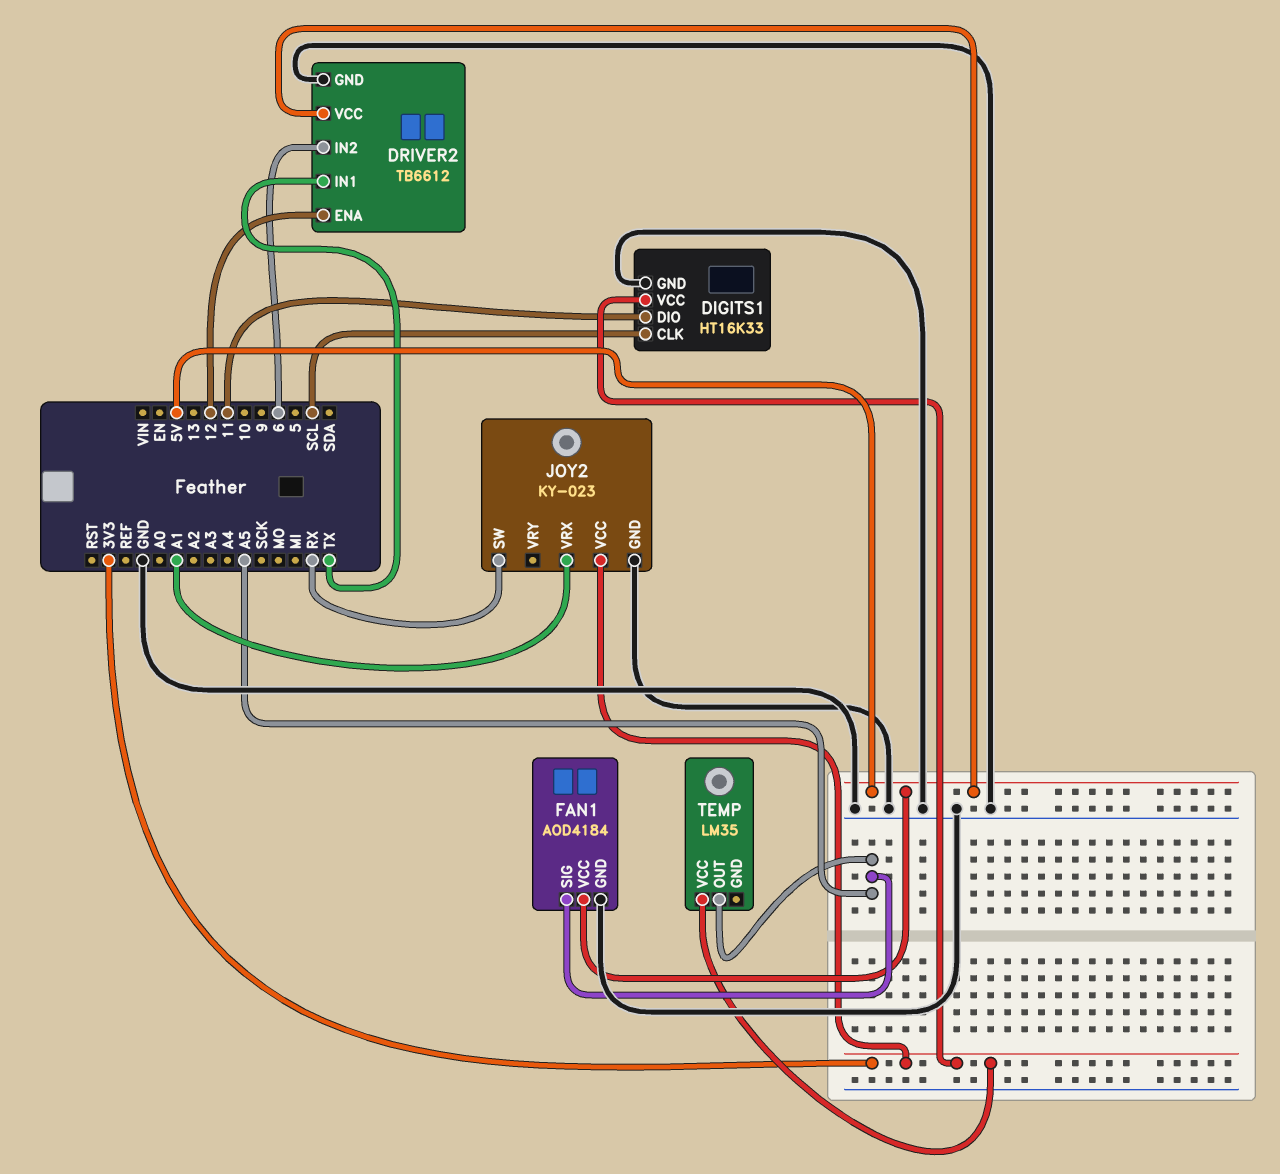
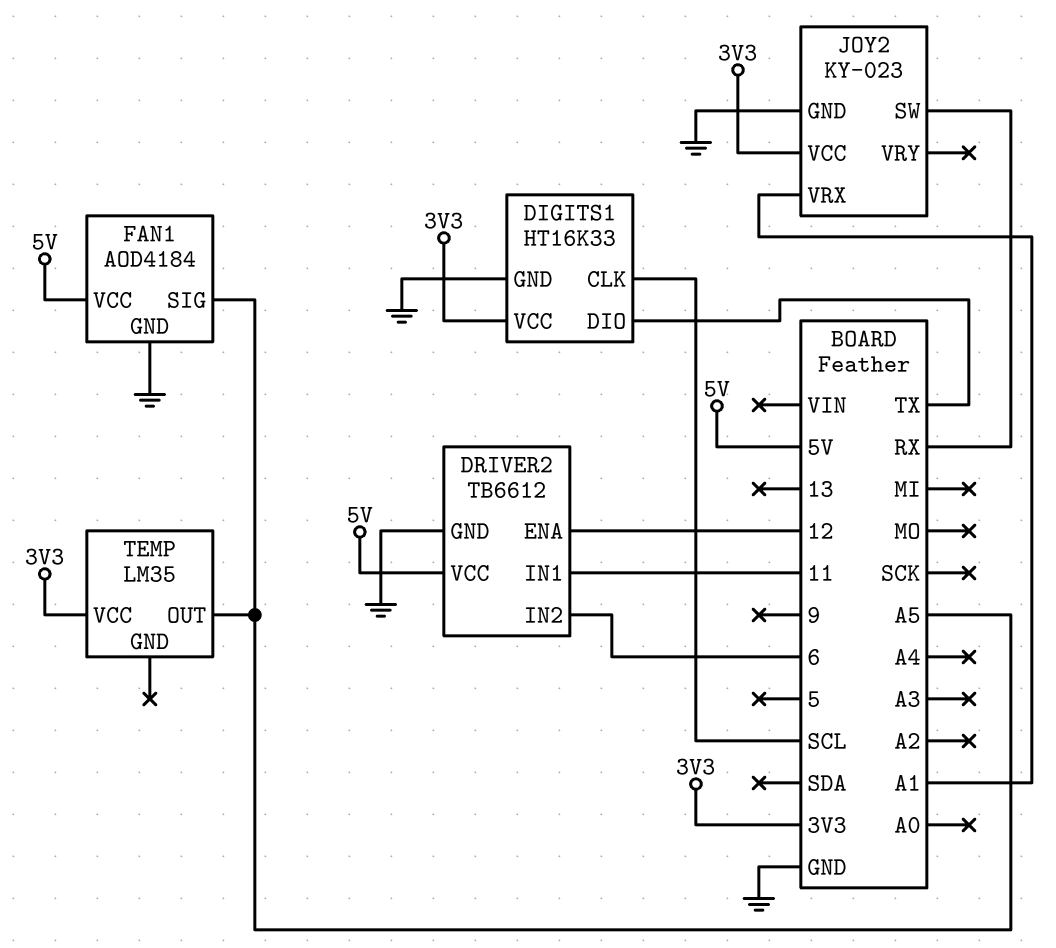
DIGITS1 pin DIO: 11 -> TX
DRIVER2 pin IN1: TX -> 11

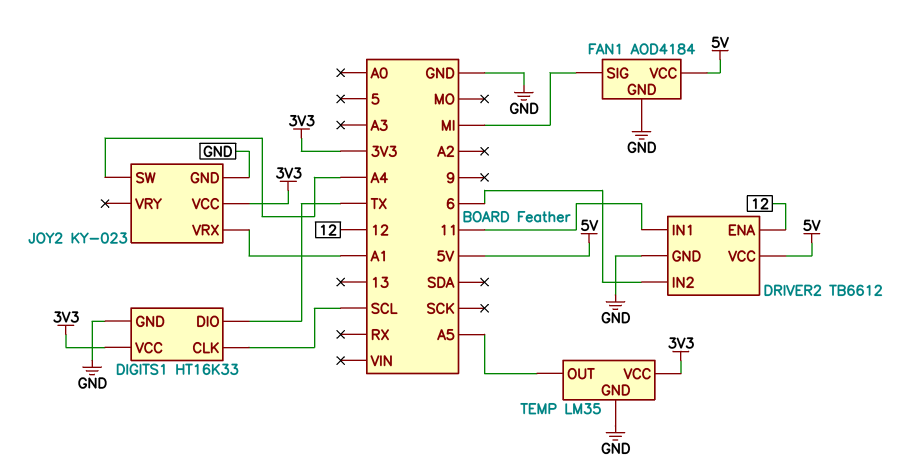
FAN1 pin SIG: A5 -> MI
JOY2 pin SW: RX -> A4
TEMP pin GND: none -> GND

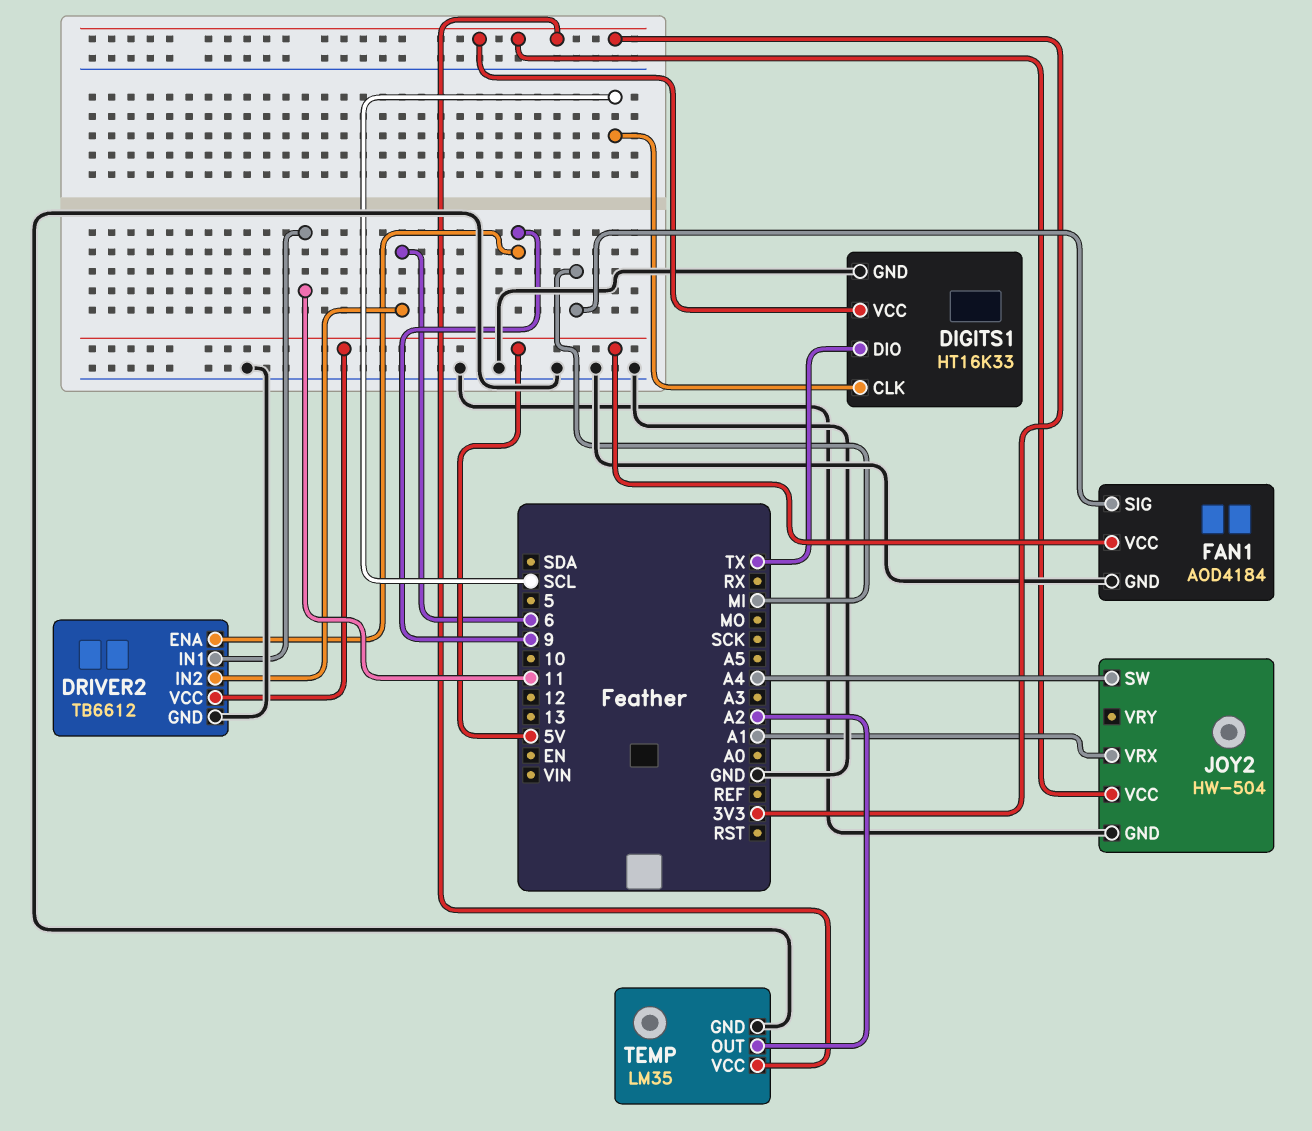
DRIVER2 pin ENA: 12 -> 9
JOY2: KY-023 -> HW-504
TEMP pin OUT: A5 -> A2

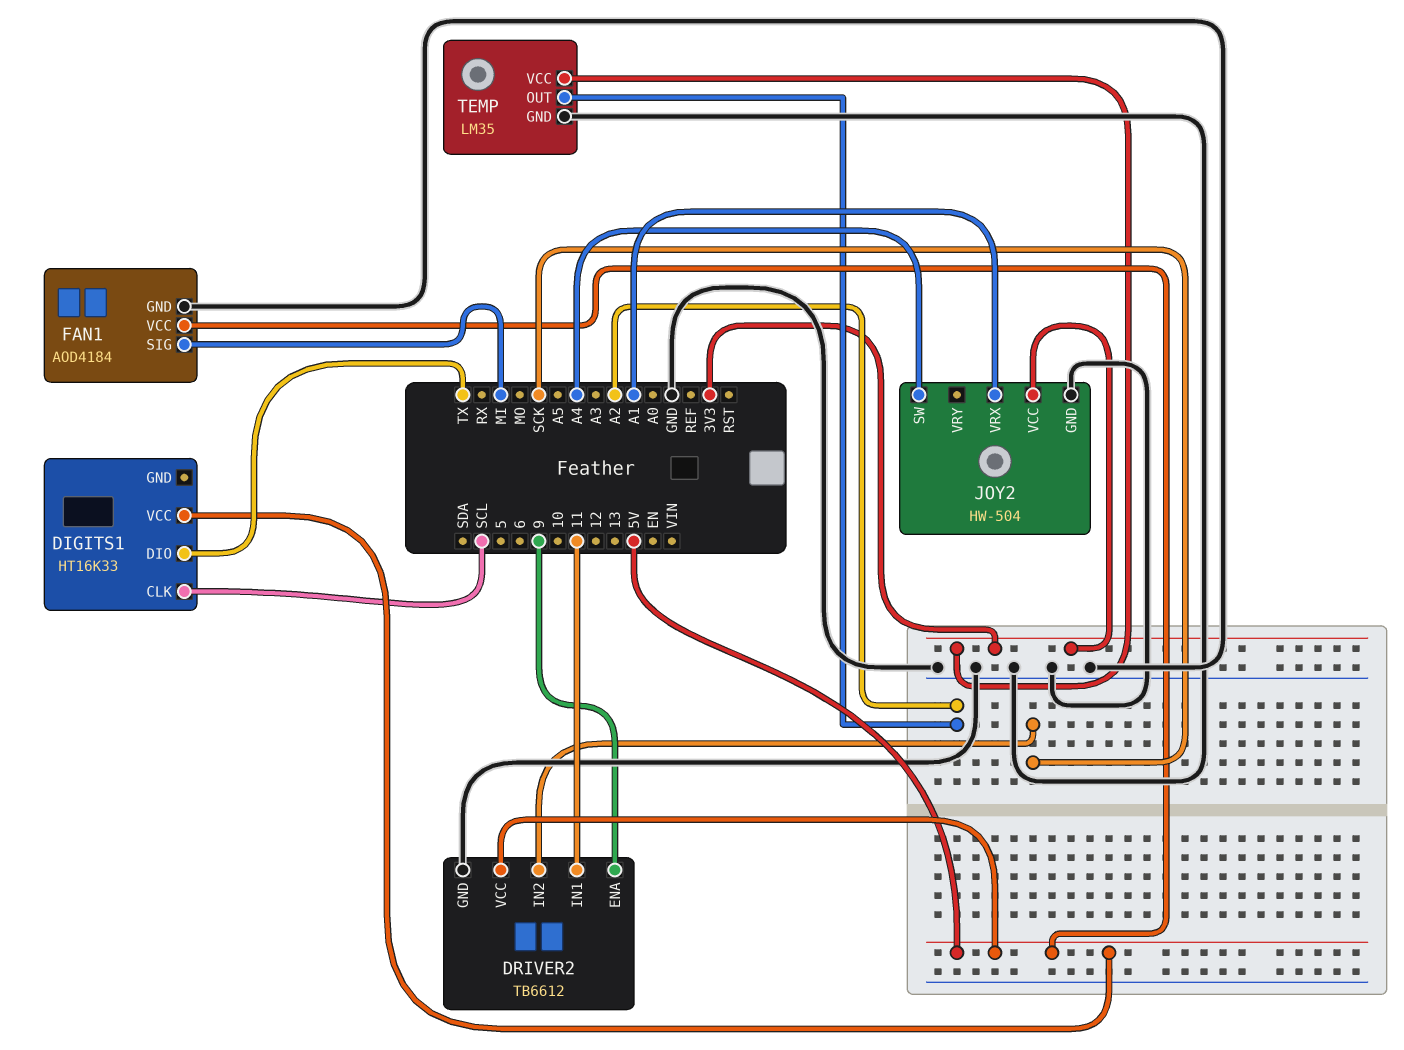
DIGITS1 pin GND: GND -> none
DIGITS1 pin VCC: 3V3 -> 5V
DRIVER2 pin IN2: 6 -> SCK

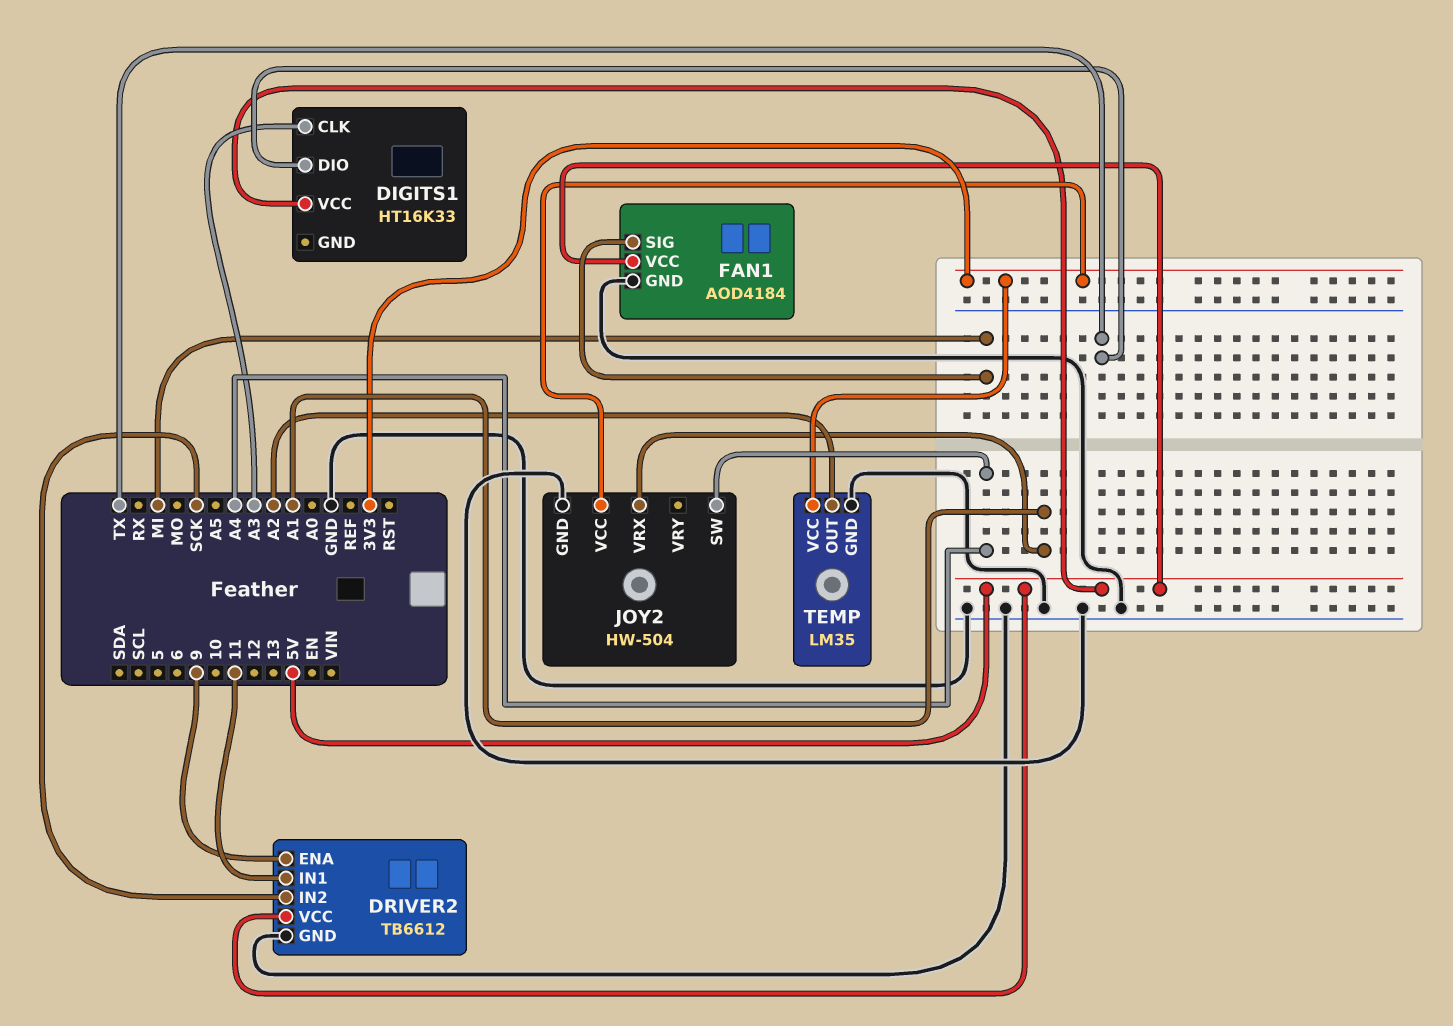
DIGITS1 pin CLK: SCL -> A3

